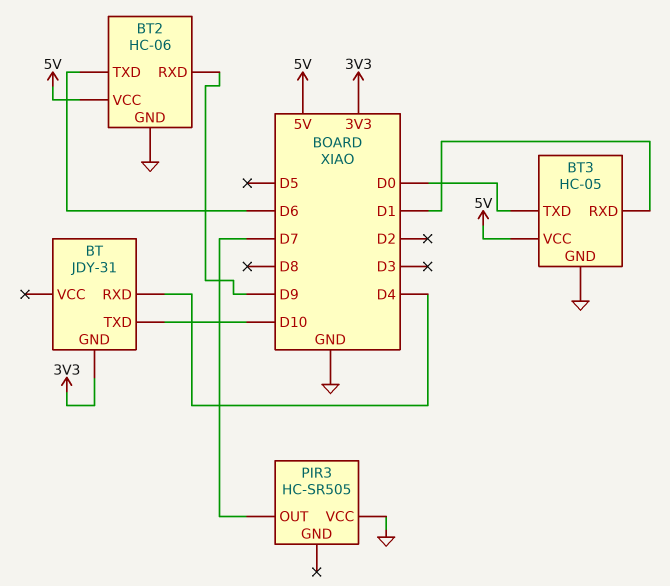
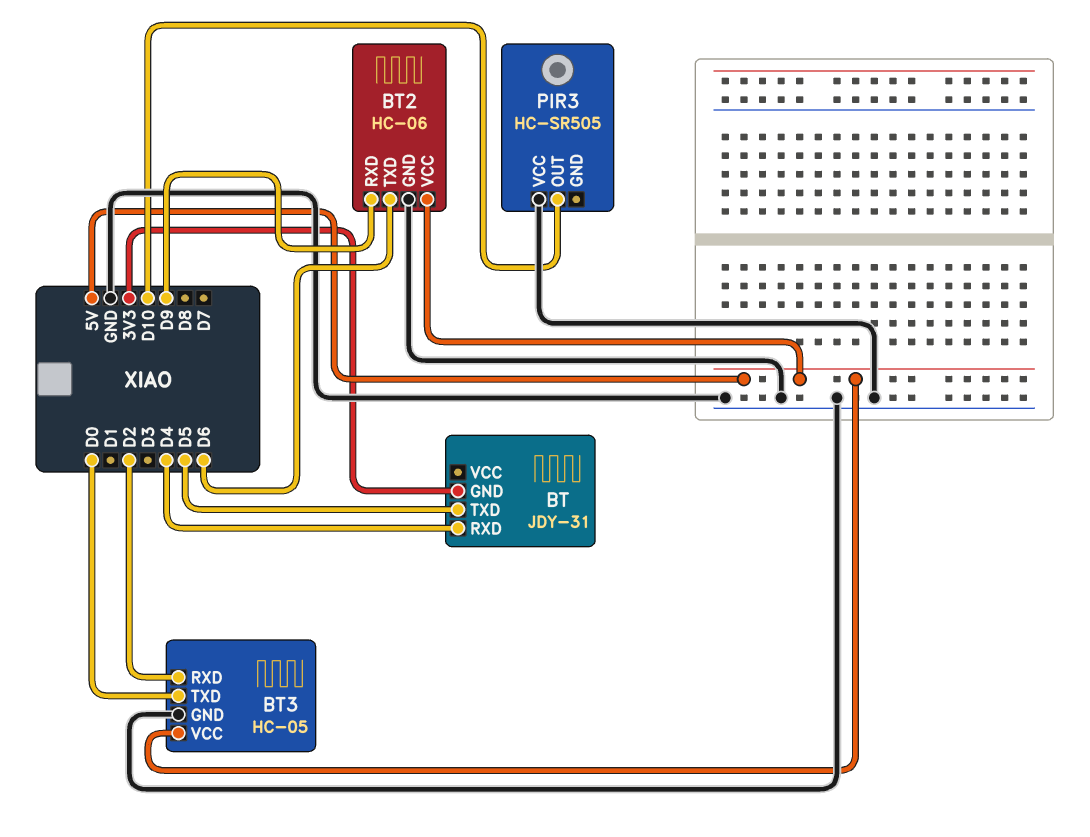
BT pin TXD: D10 -> D5
BT3 pin RXD: D1 -> D2
PIR3 pin OUT: D7 -> D10

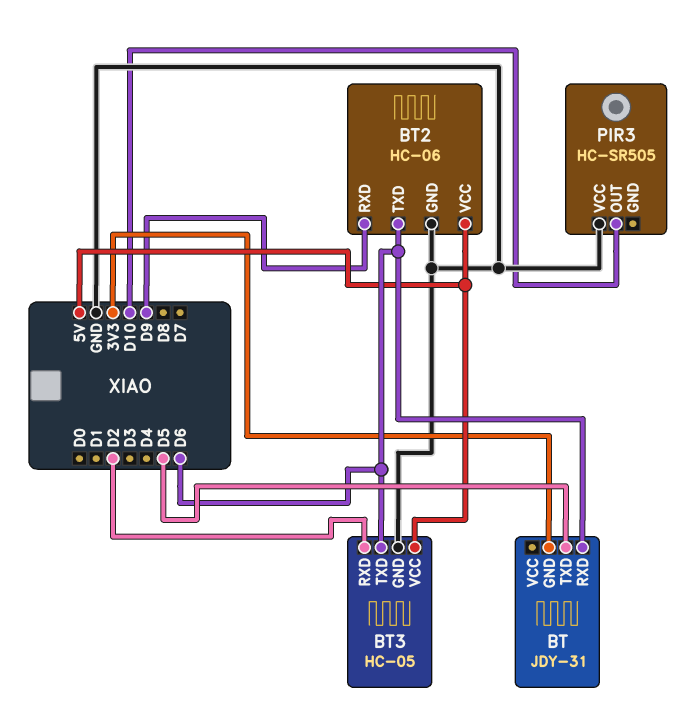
BT pin RXD: D4 -> D6
BT3 pin TXD: D0 -> D6

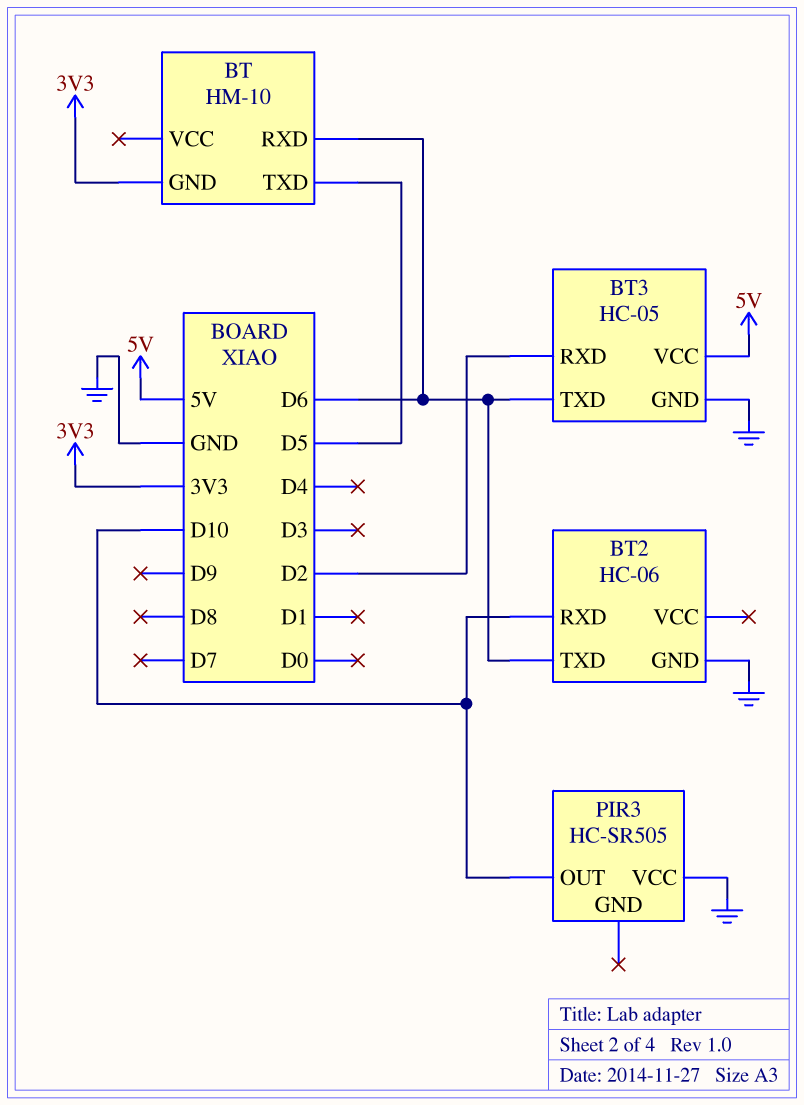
BT: JDY-31 -> HM-10
BT2 pin RXD: D9 -> D10
BT2 pin VCC: 5V -> none

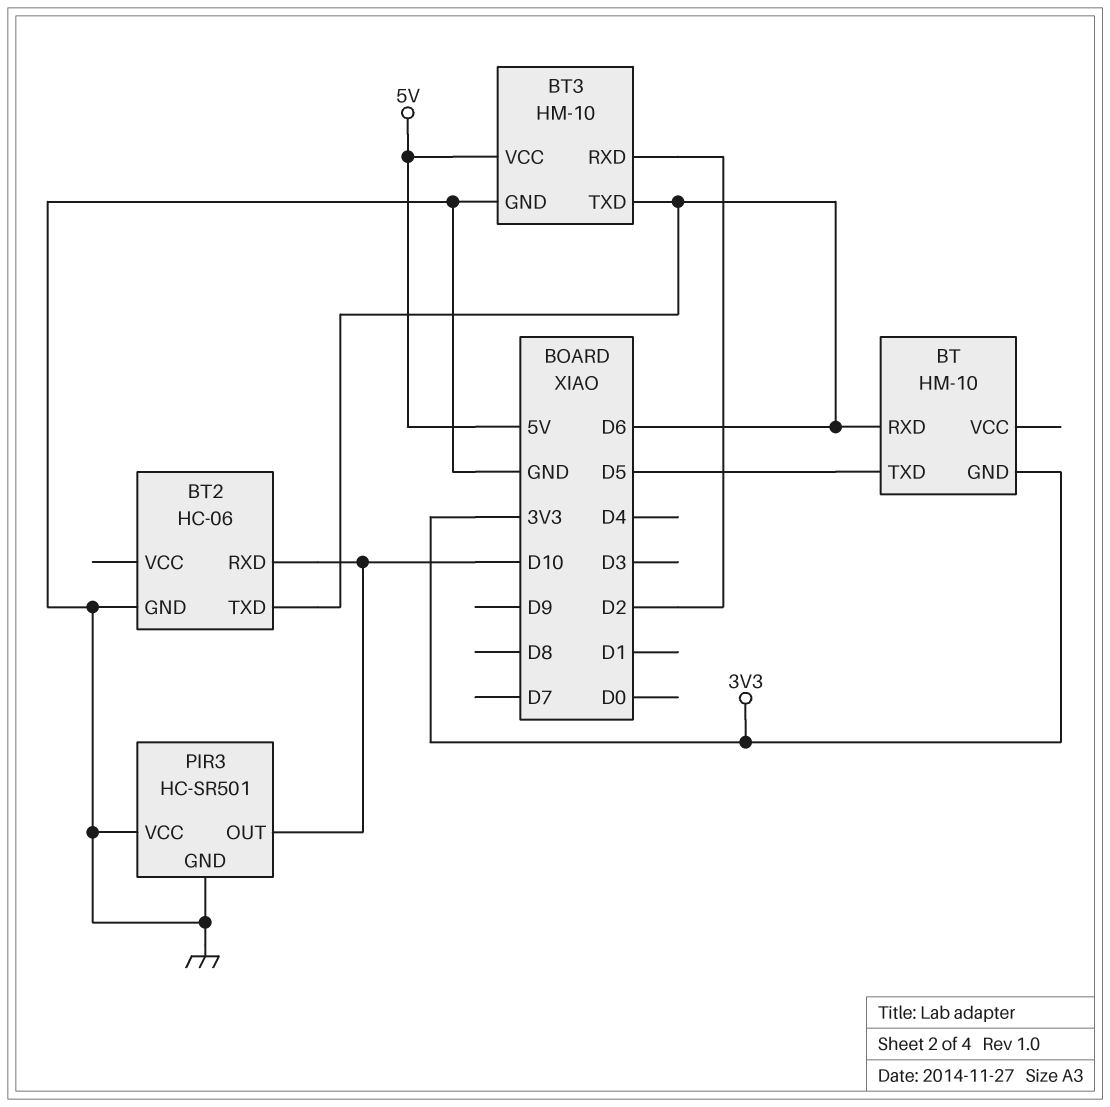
BT3: HC-05 -> HM-10
PIR3: HC-SR505 -> HC-SR501
PIR3 pin GND: none -> GND

